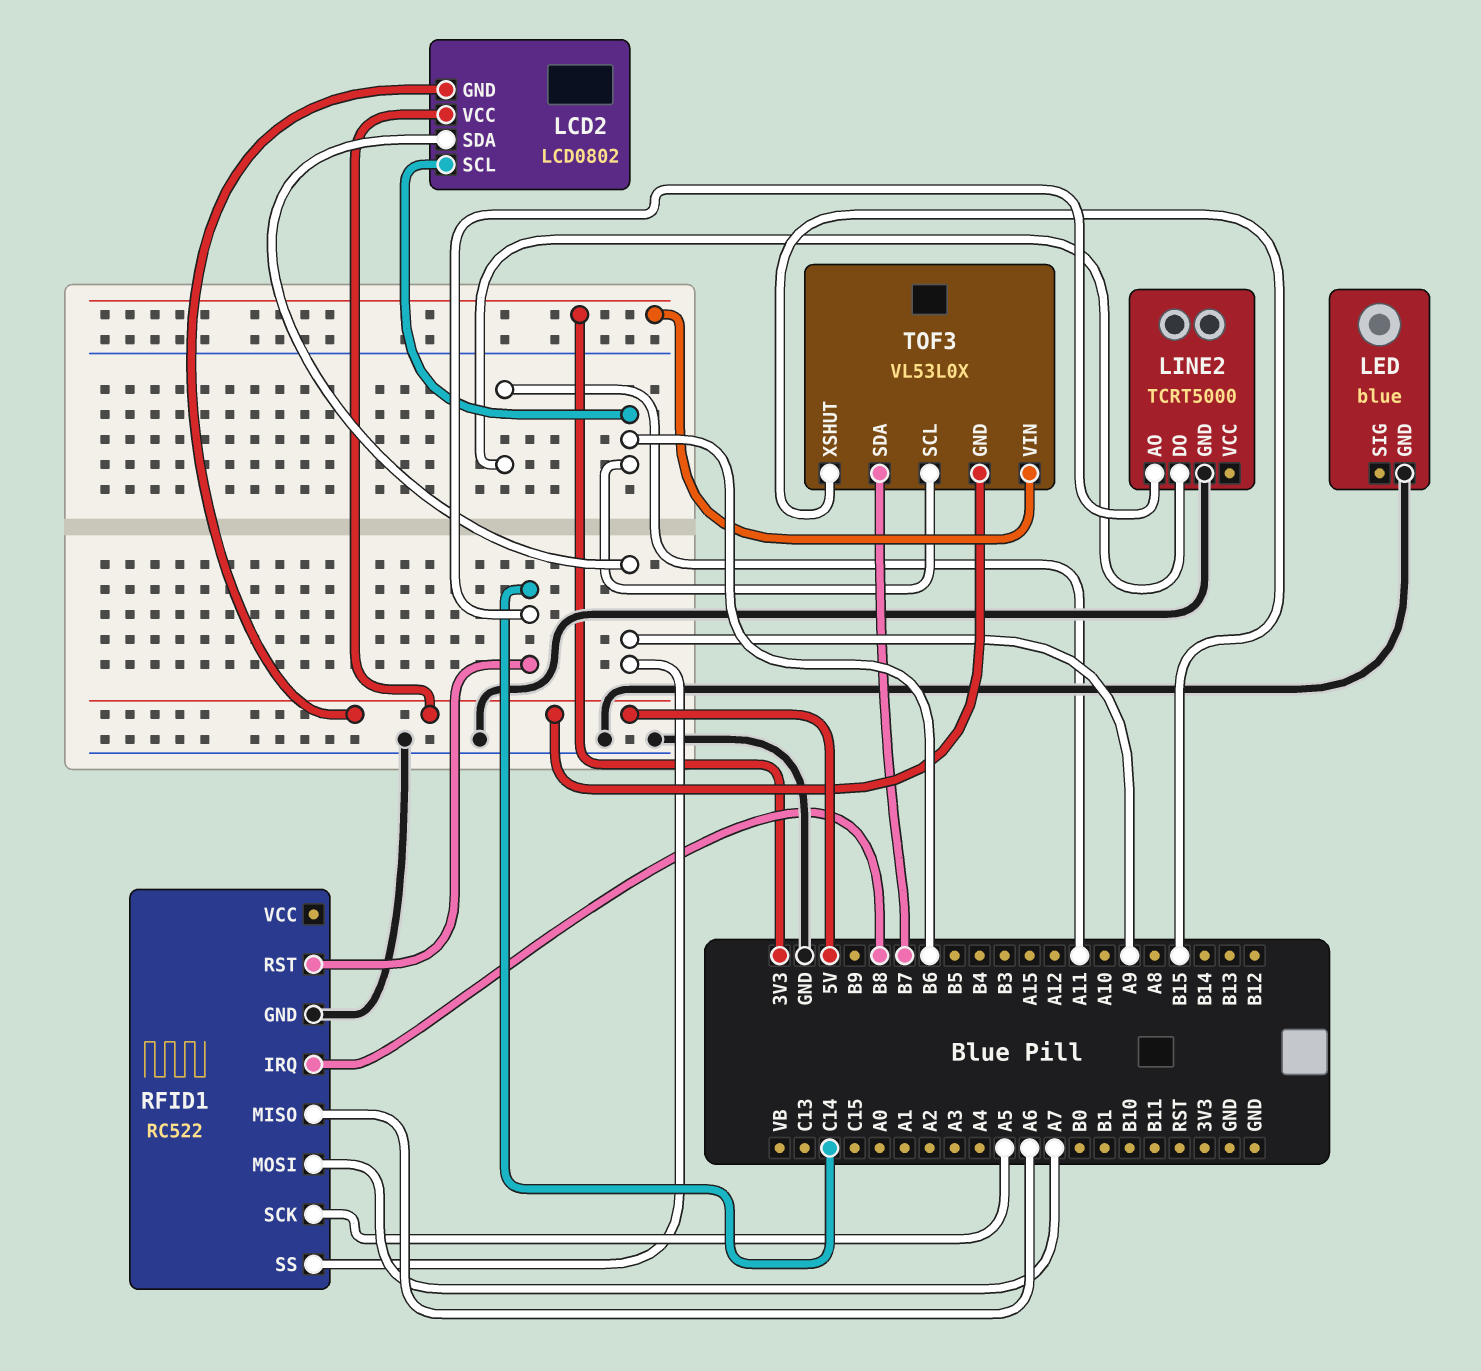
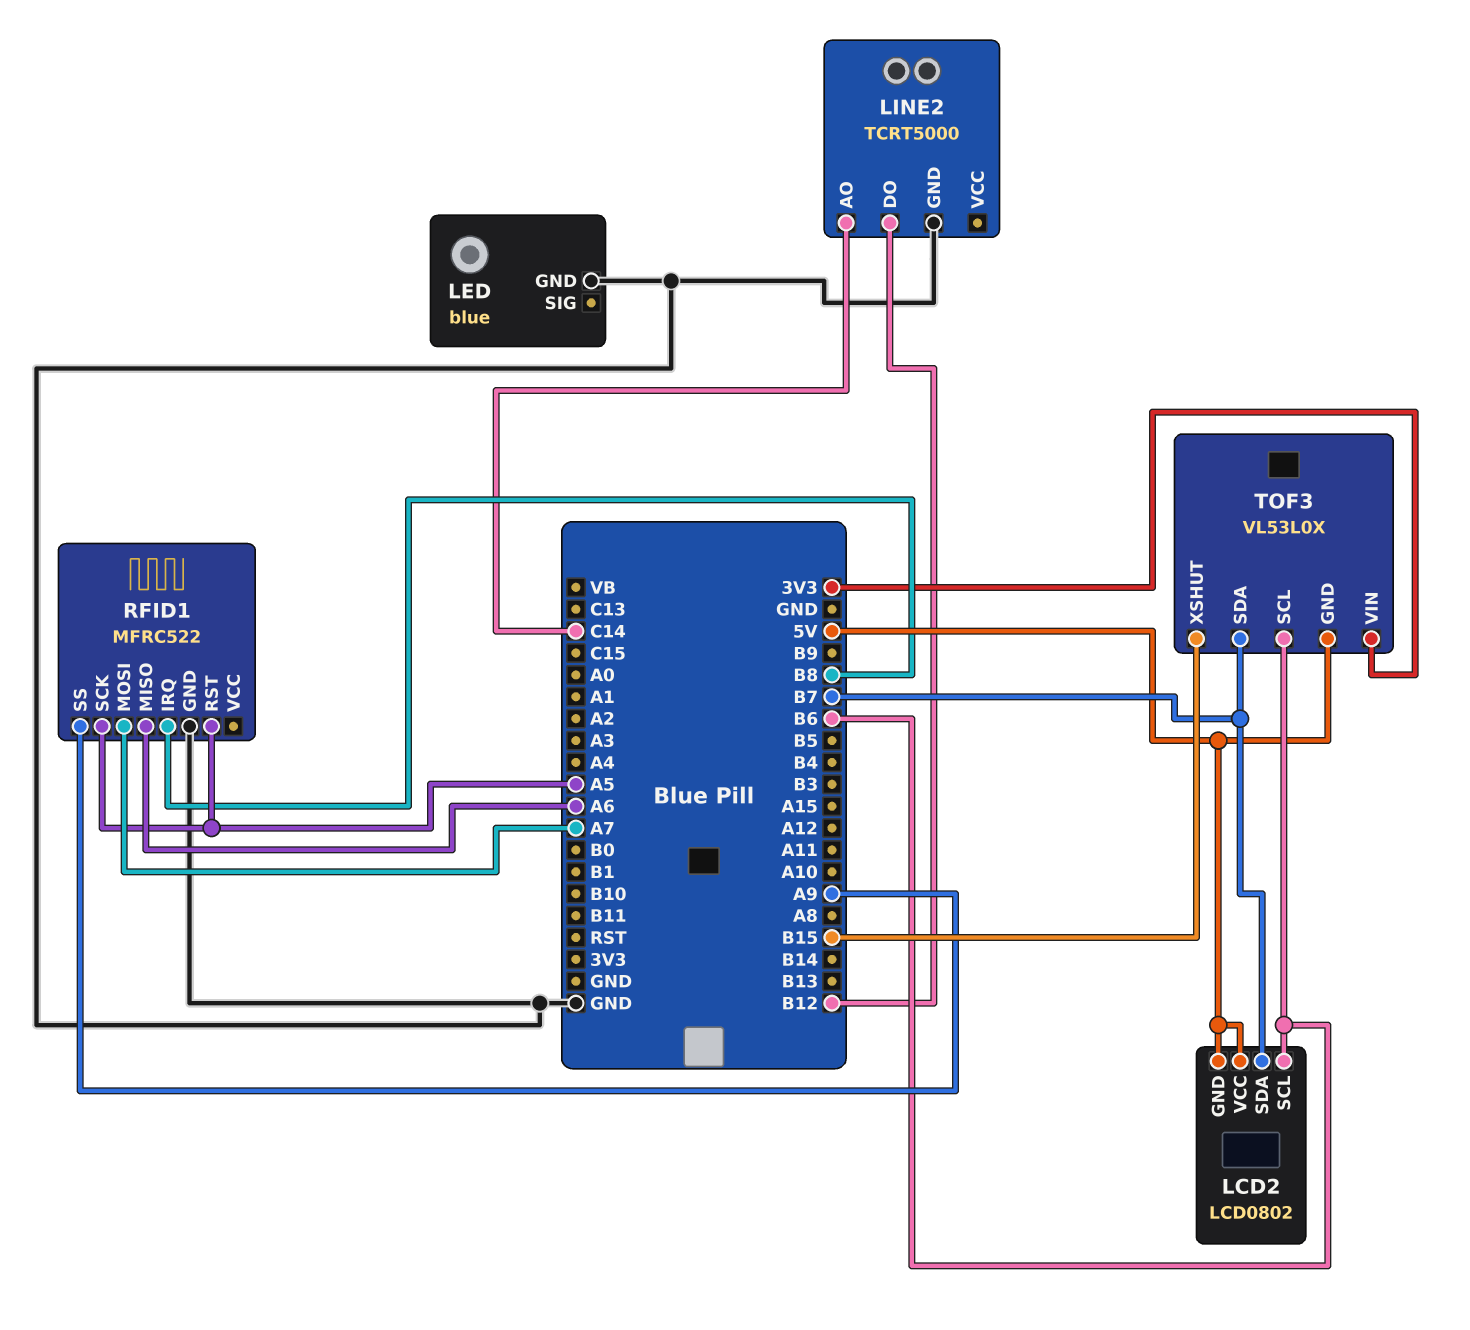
LCD2 pin SDA: A9 -> B7
LINE2 pin DO: A11 -> B12
RFID1: RC522 -> MFRC522
RFID1 pin RST: C14 -> A5

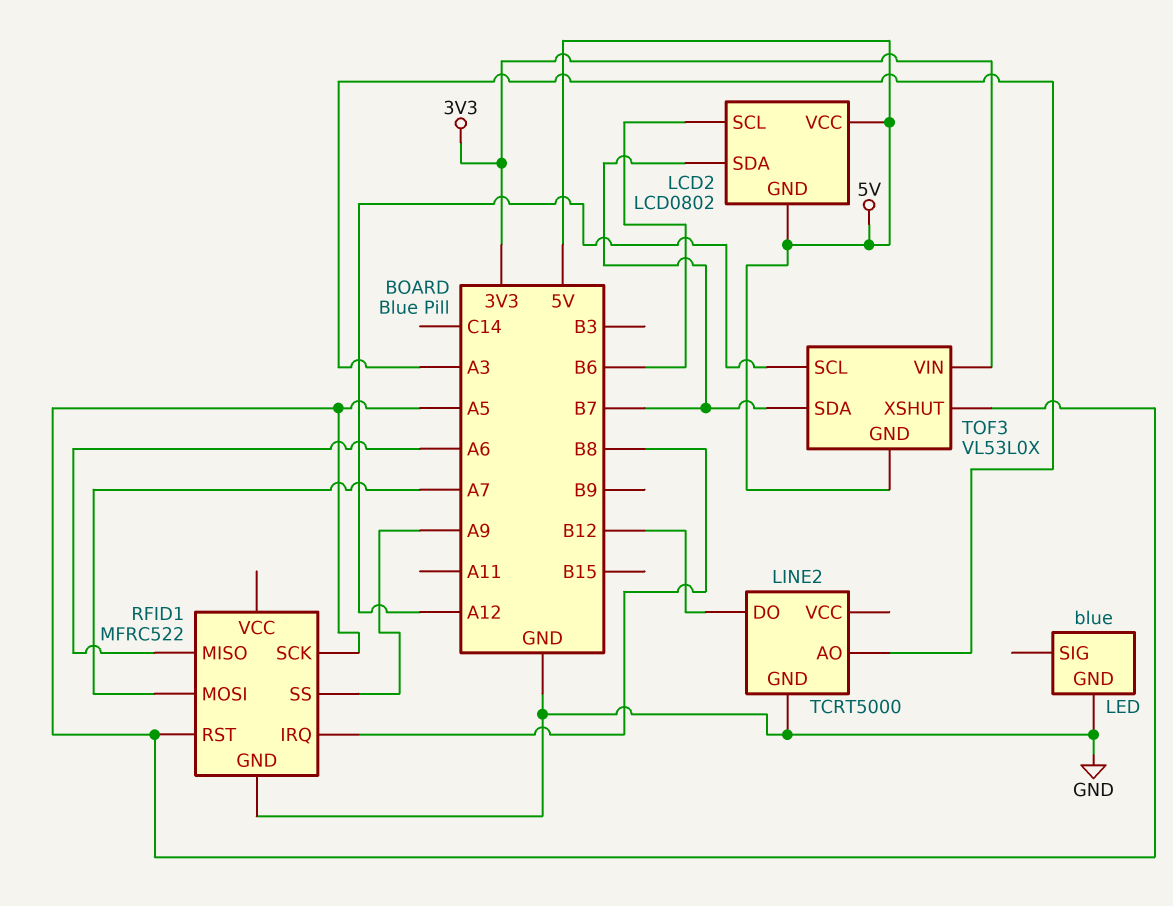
LINE2 pin AO: C14 -> A3
TOF3 pin SCL: B6 -> A12
TOF3 pin XSHUT: B15 -> A5

